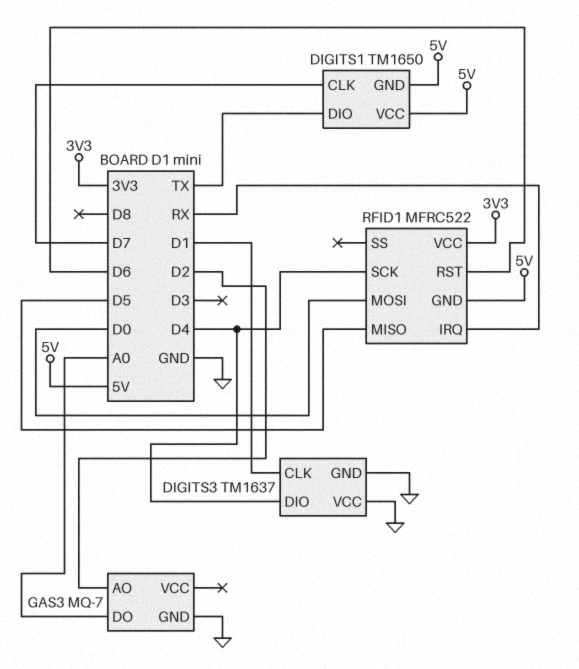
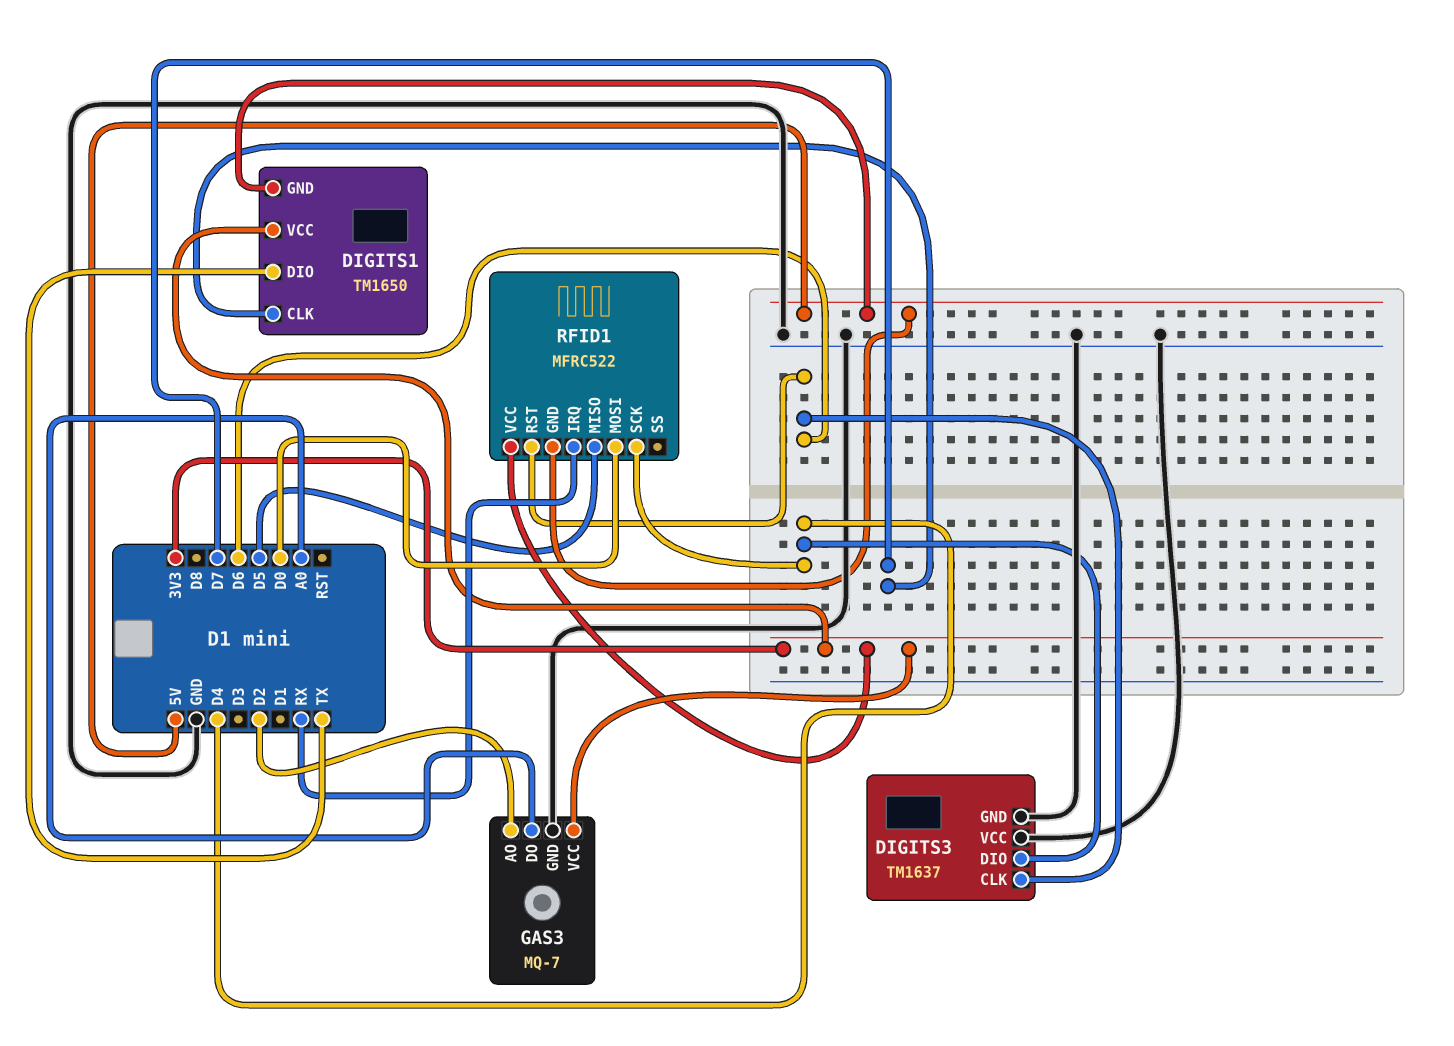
DIGITS1 pin VCC: 5V -> 3V3
DIGITS3 pin CLK: D1 -> D6
GAS3 pin VCC: none -> 3V3

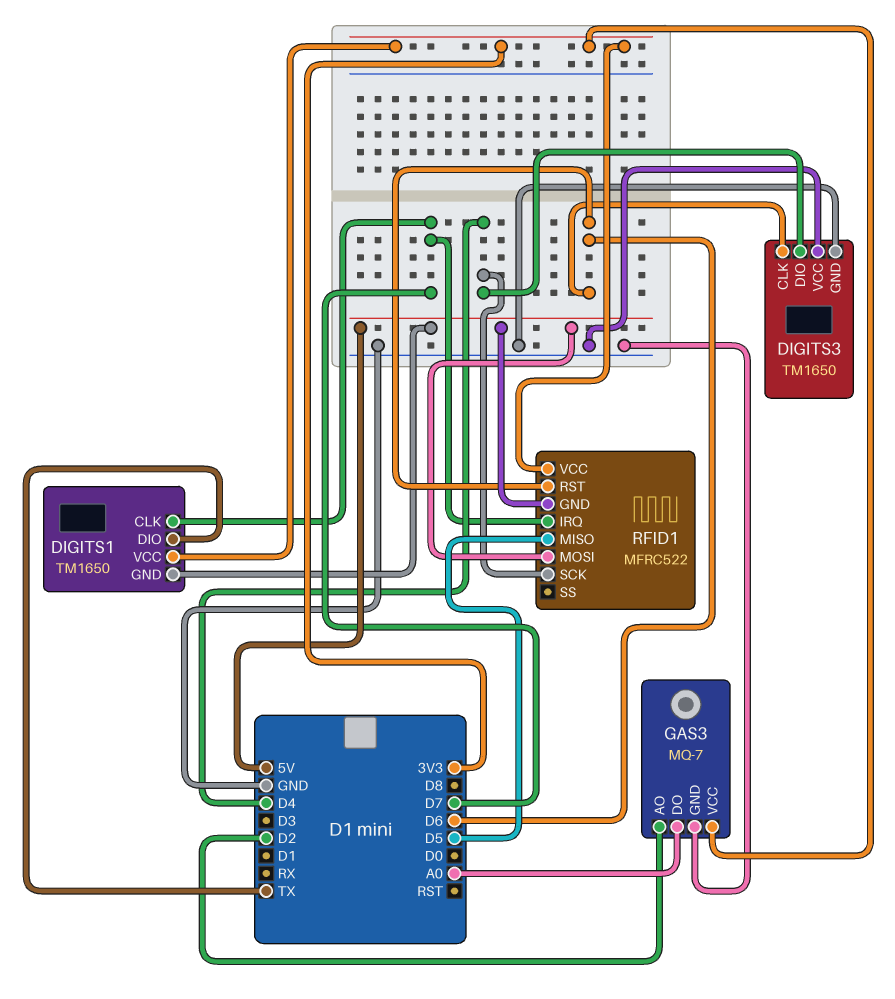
DIGITS3: TM1637 -> TM1650
RFID1 pin IRQ: RX -> D7
RFID1 pin MOSI: D0 -> 5V

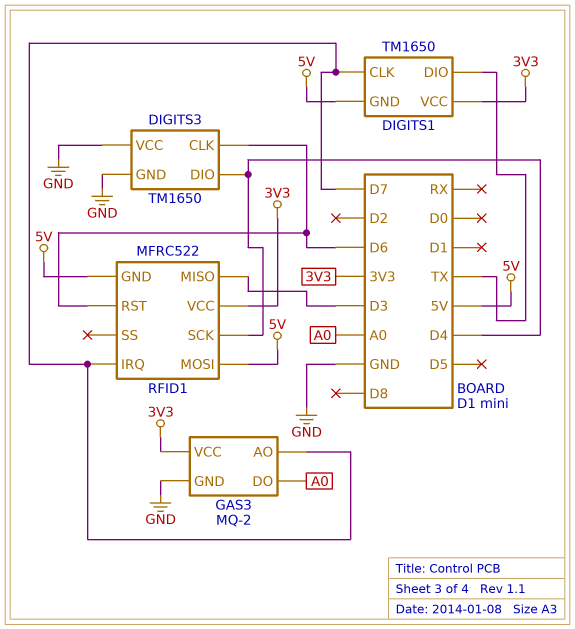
GAS3: MQ-7 -> MQ-2
GAS3 pin AO: D2 -> D7
RFID1 pin MISO: D5 -> D3

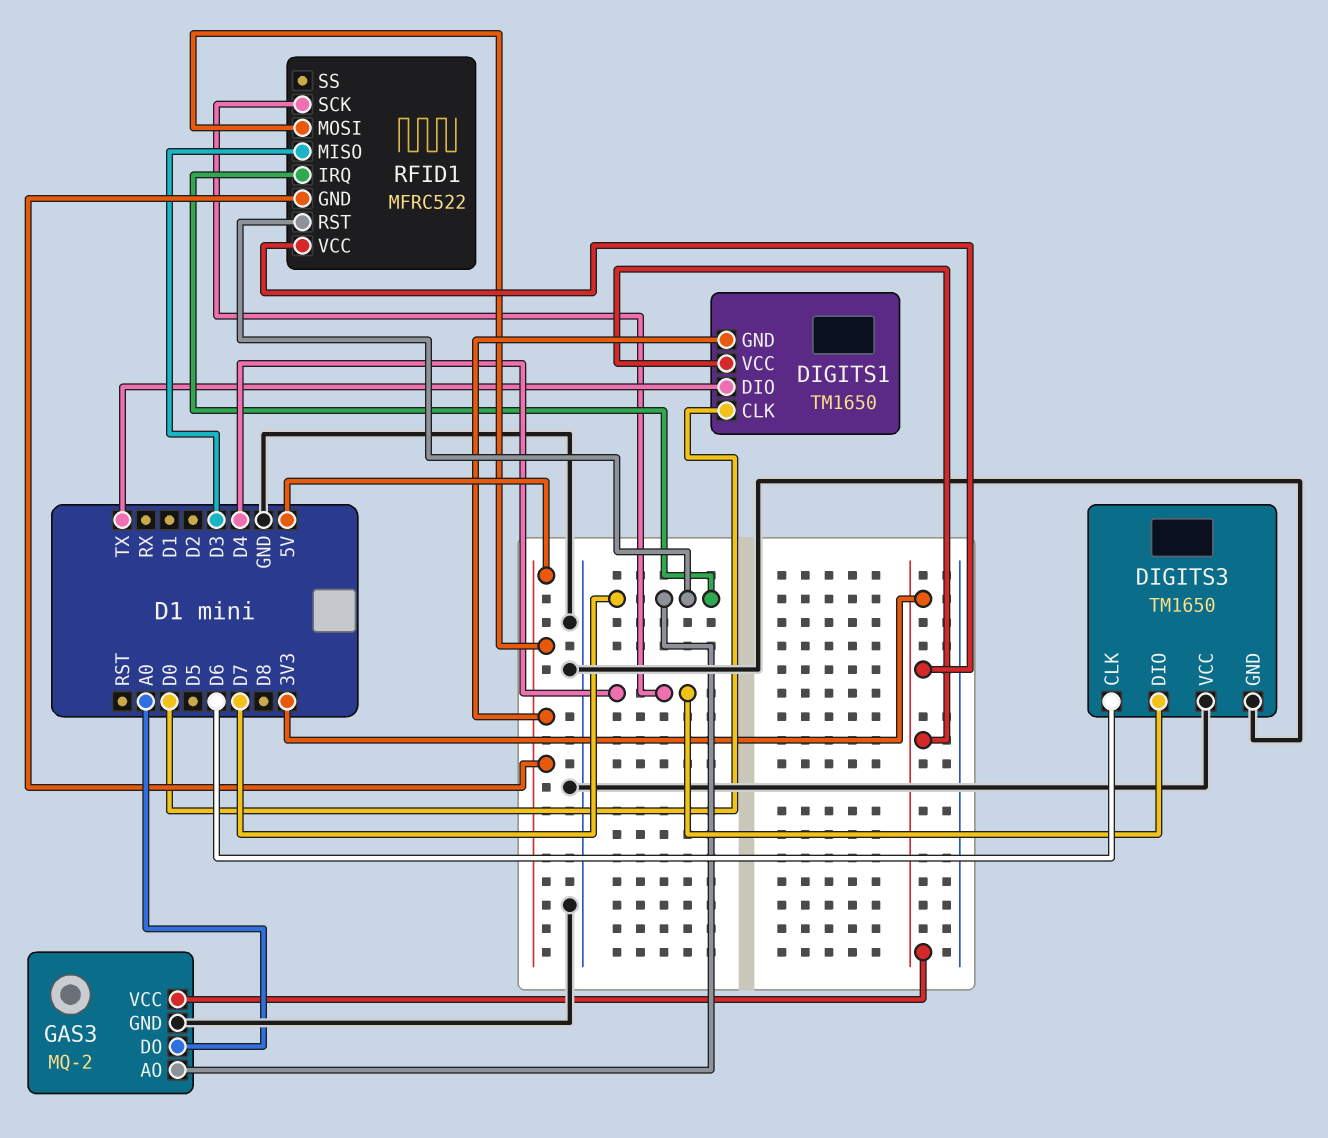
DIGITS1 pin CLK: D7 -> D0
RFID1 pin RST: D6 -> D7

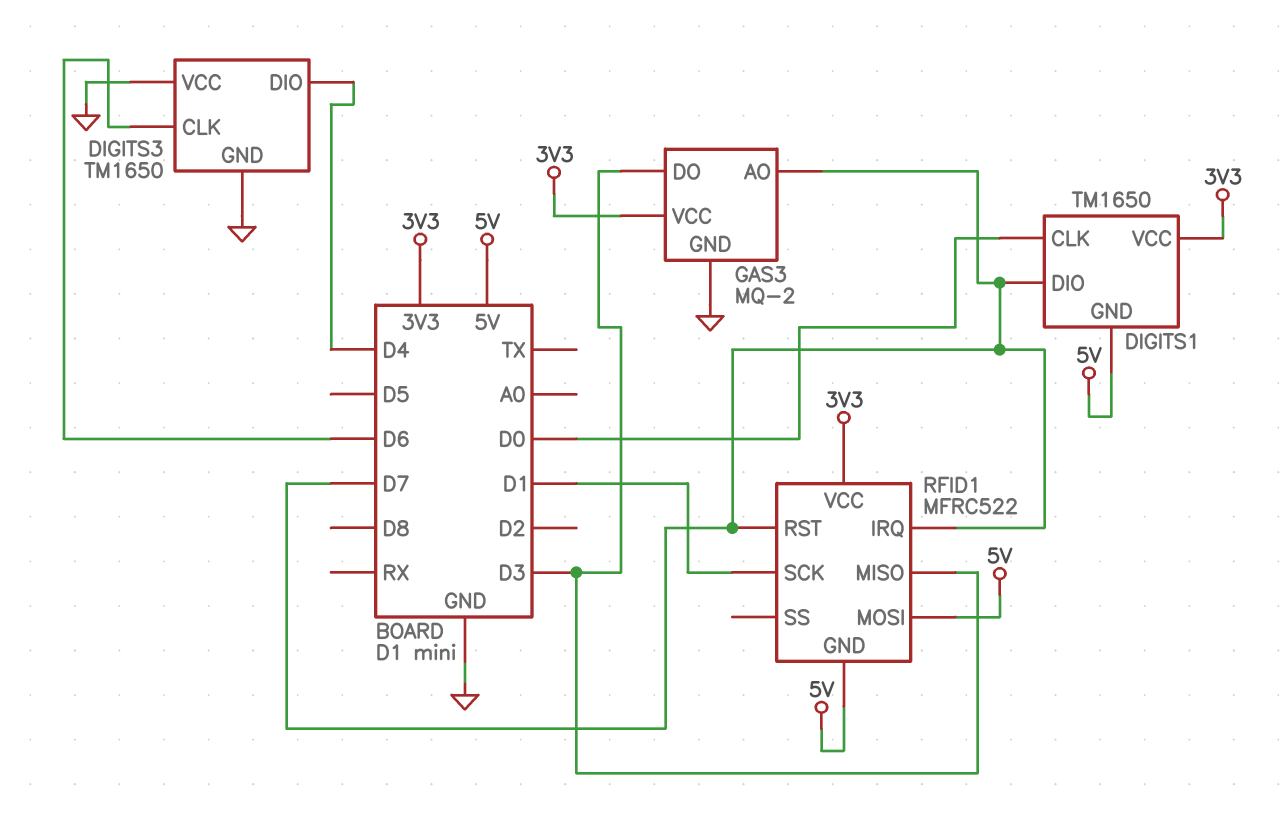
DIGITS1 pin DIO: TX -> D7
GAS3 pin DO: A0 -> D3
RFID1 pin SCK: D4 -> D1

